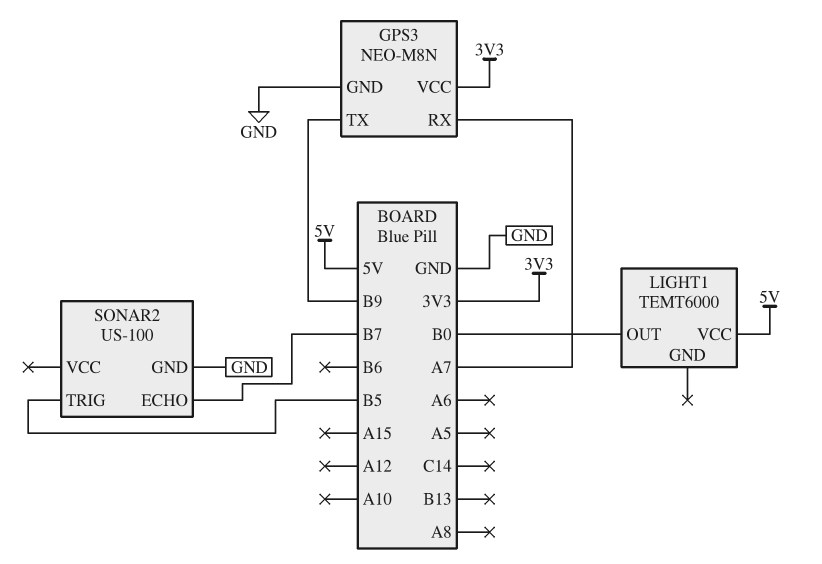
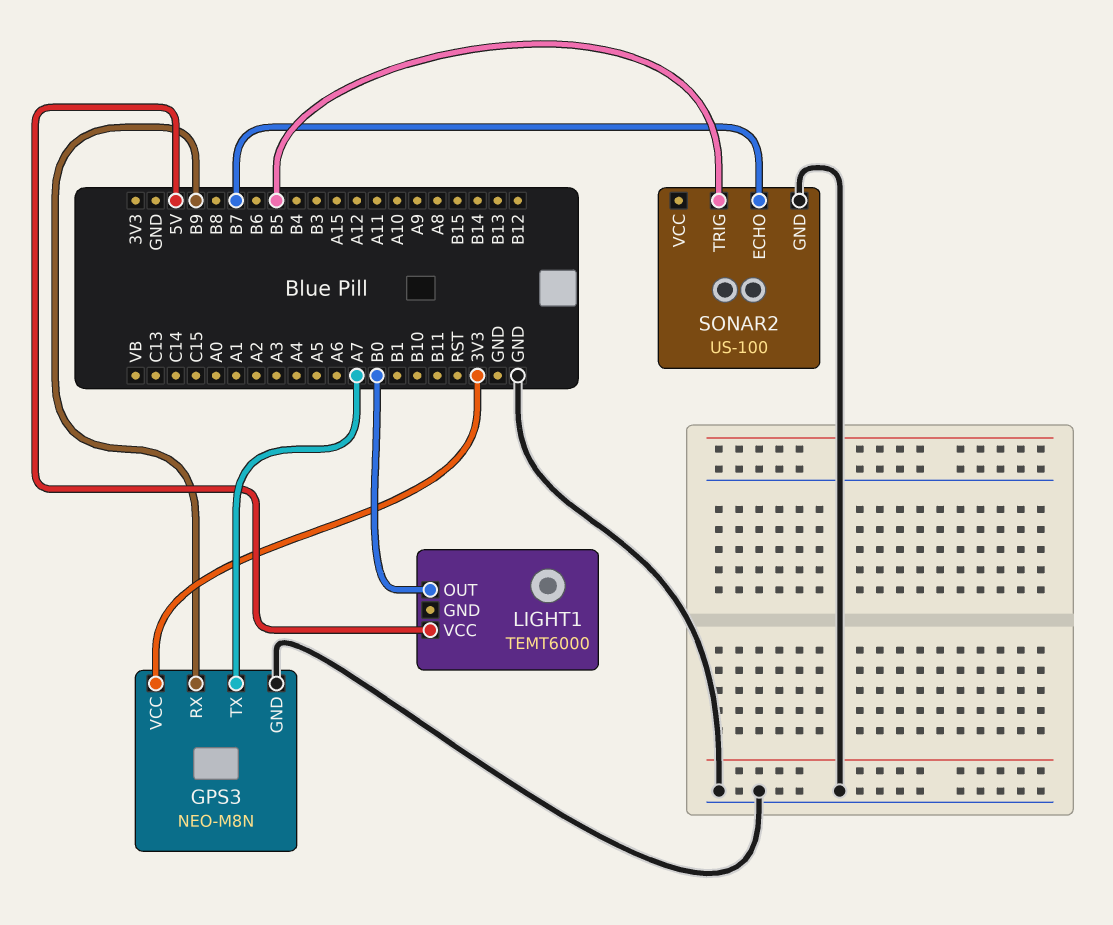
GPS3 pin RX: A7 -> B9
GPS3 pin TX: B9 -> A7

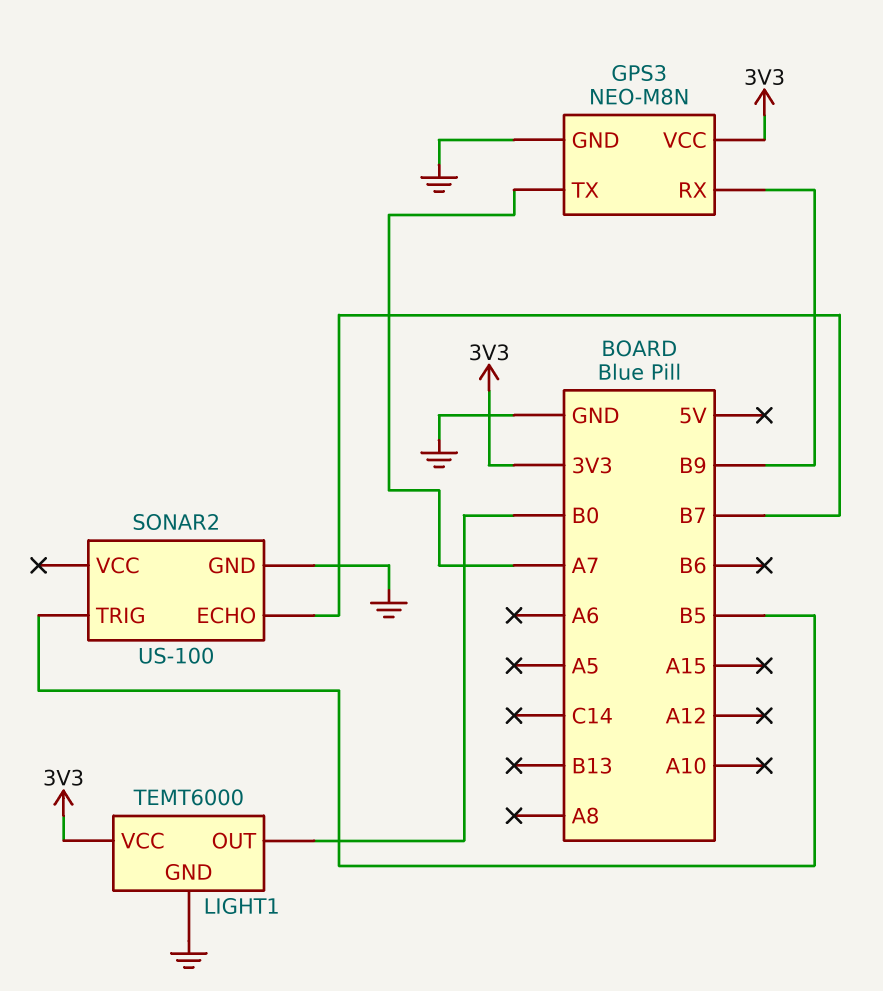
LIGHT1 pin GND: none -> GND
LIGHT1 pin VCC: 5V -> 3V3

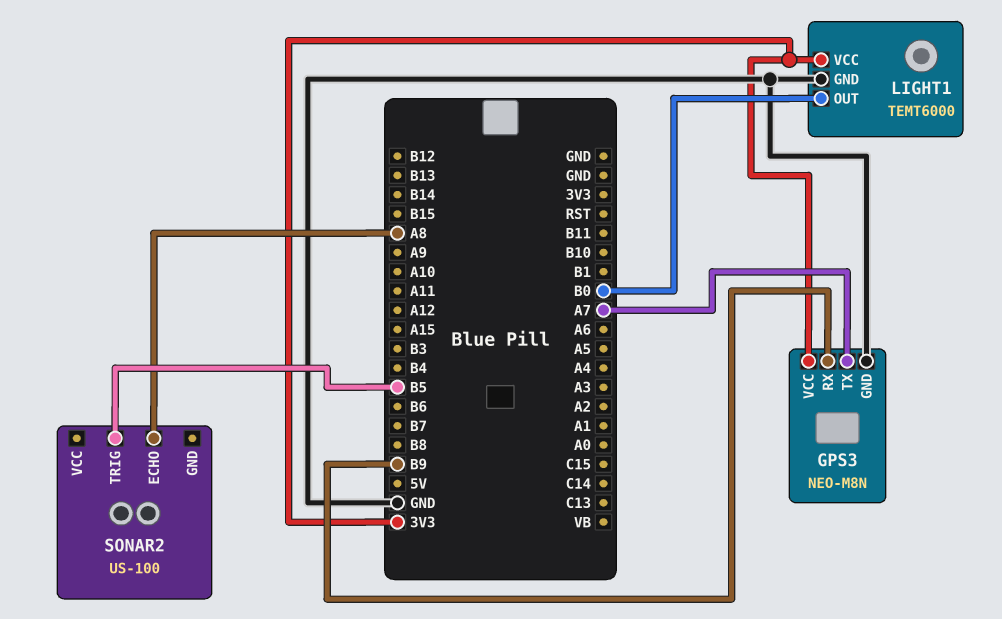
SONAR2 pin ECHO: B7 -> A8
SONAR2 pin GND: GND -> none

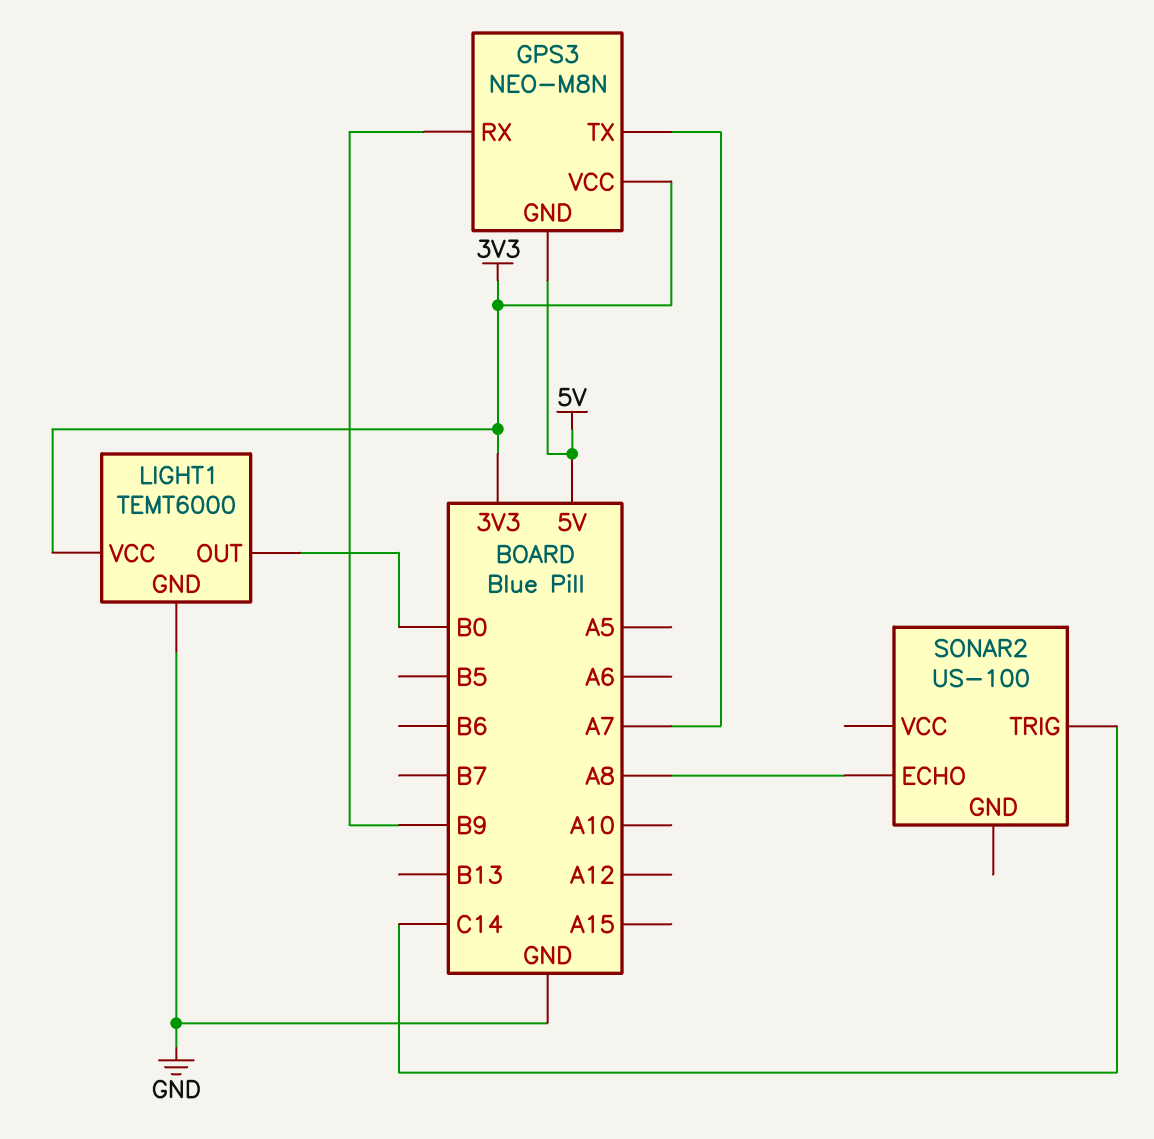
GPS3 pin GND: GND -> 5V
SONAR2 pin TRIG: B5 -> C14

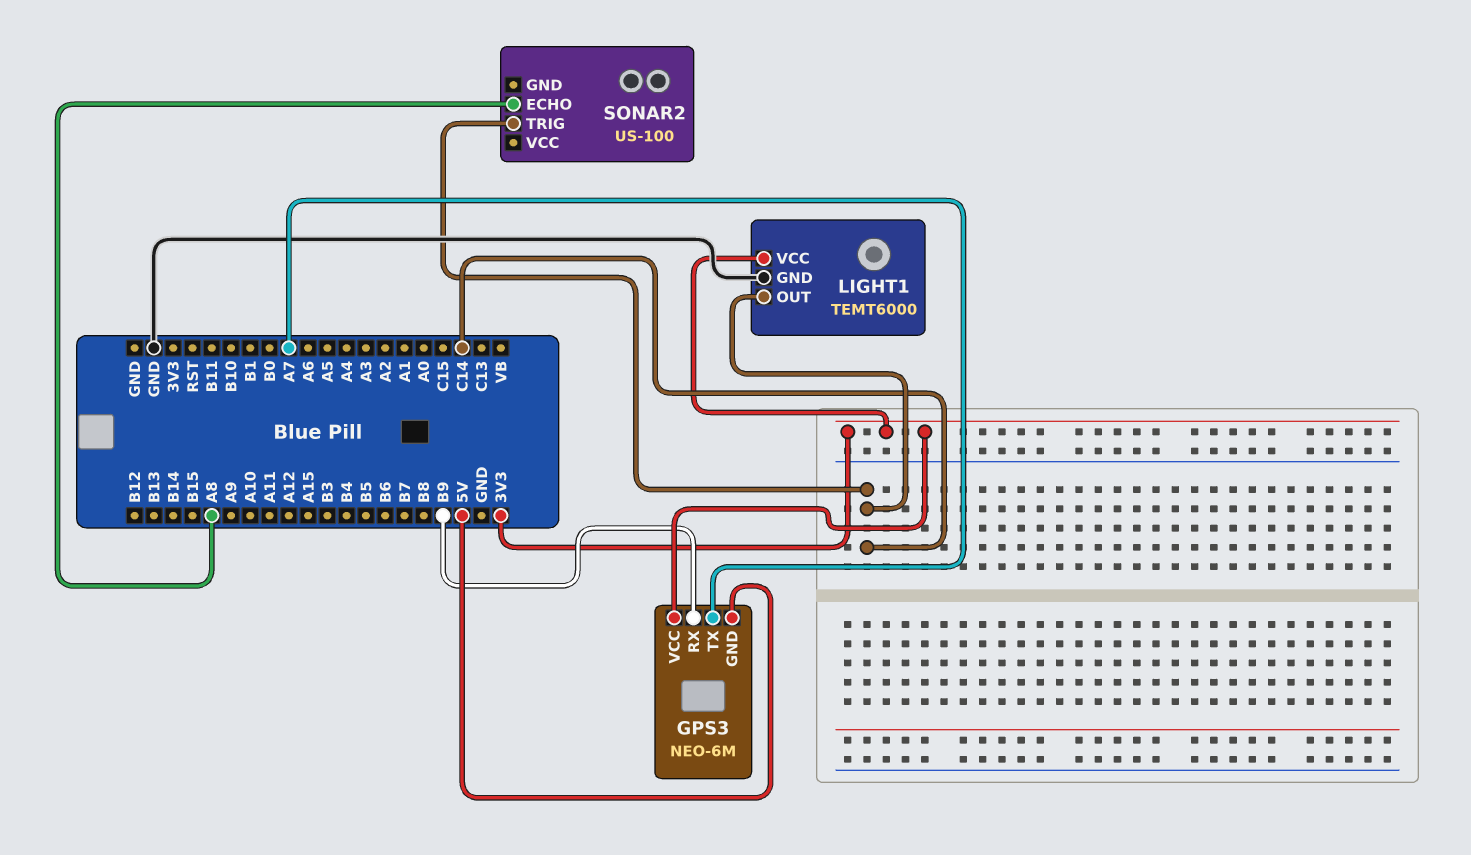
GPS3: NEO-M8N -> NEO-6M
LIGHT1 pin OUT: B0 -> C14

